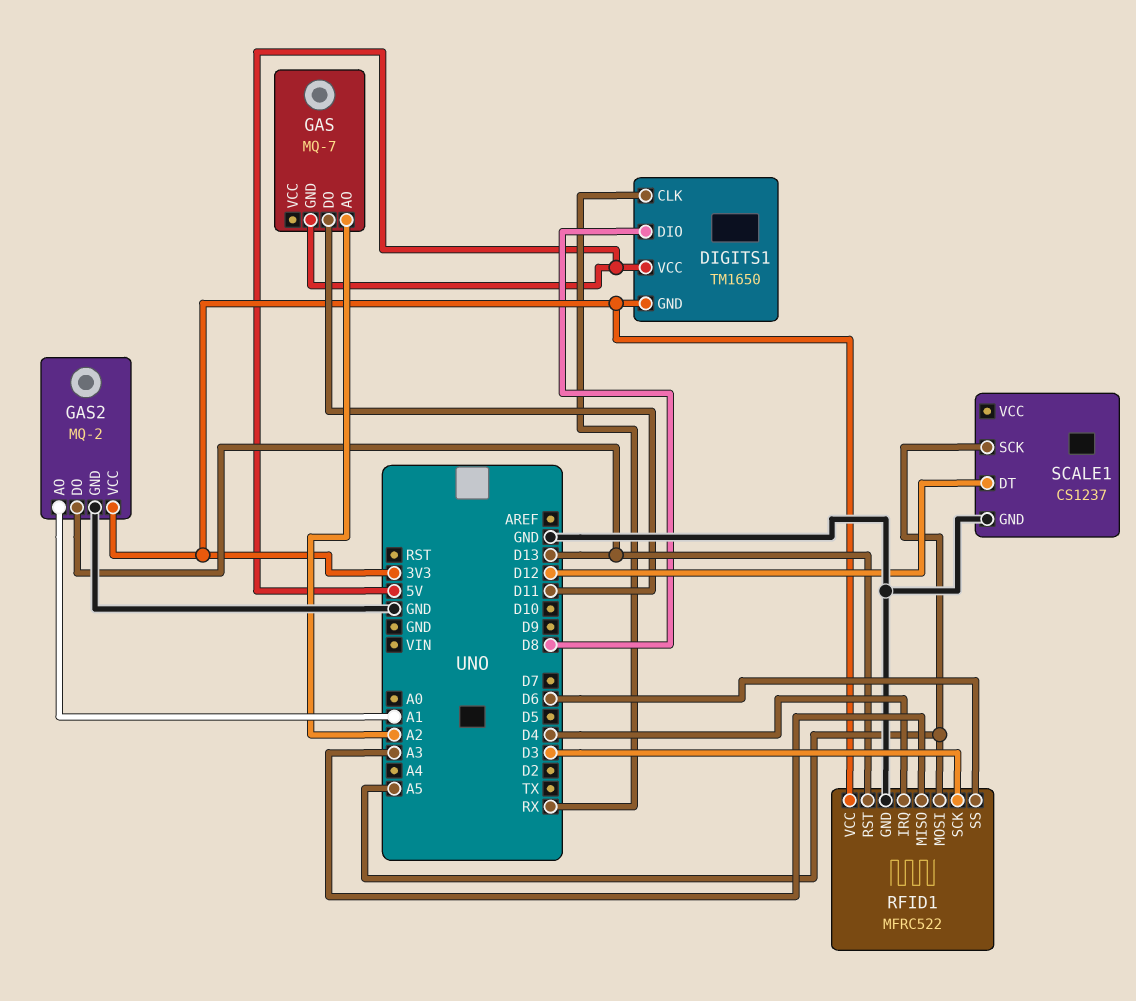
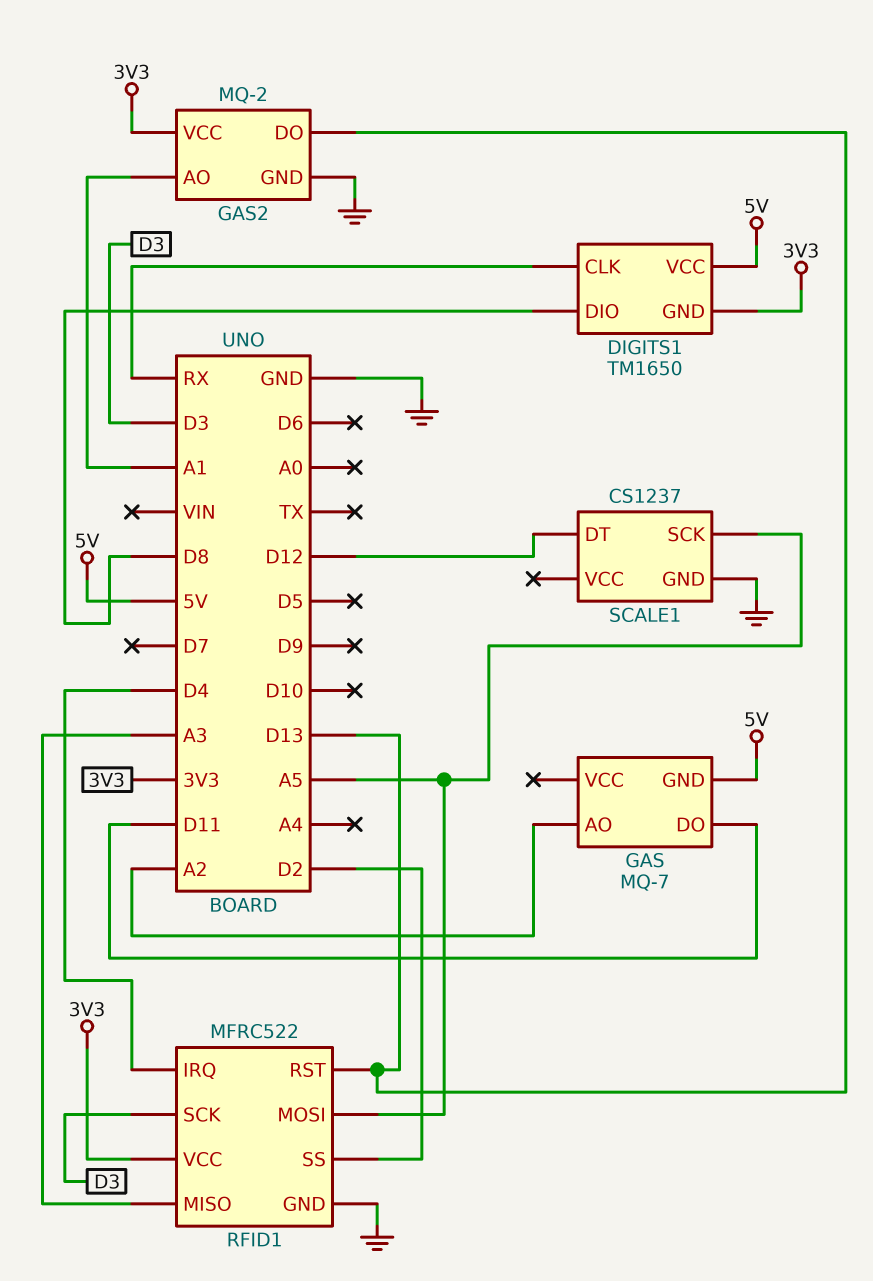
RFID1 pin SS: D6 -> D2

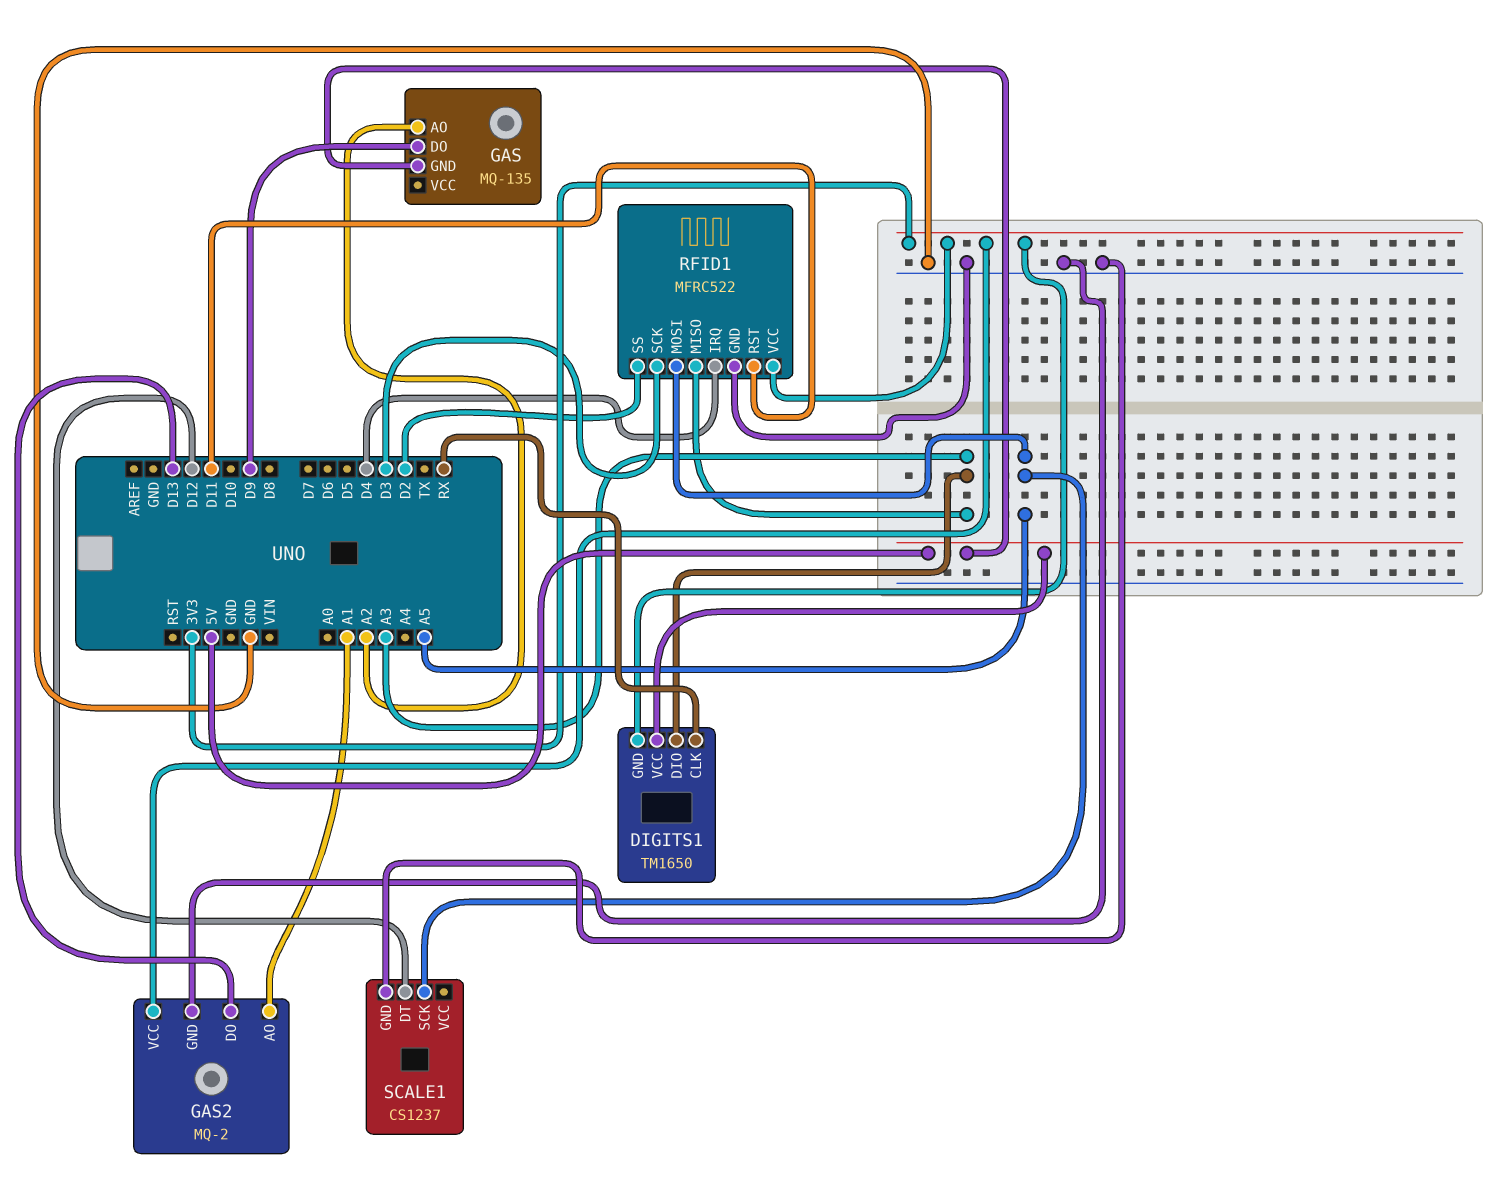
DIGITS1 pin DIO: D8 -> A3
GAS: MQ-7 -> MQ-135
GAS pin DO: D11 -> D9
RFID1 pin RST: D13 -> D11

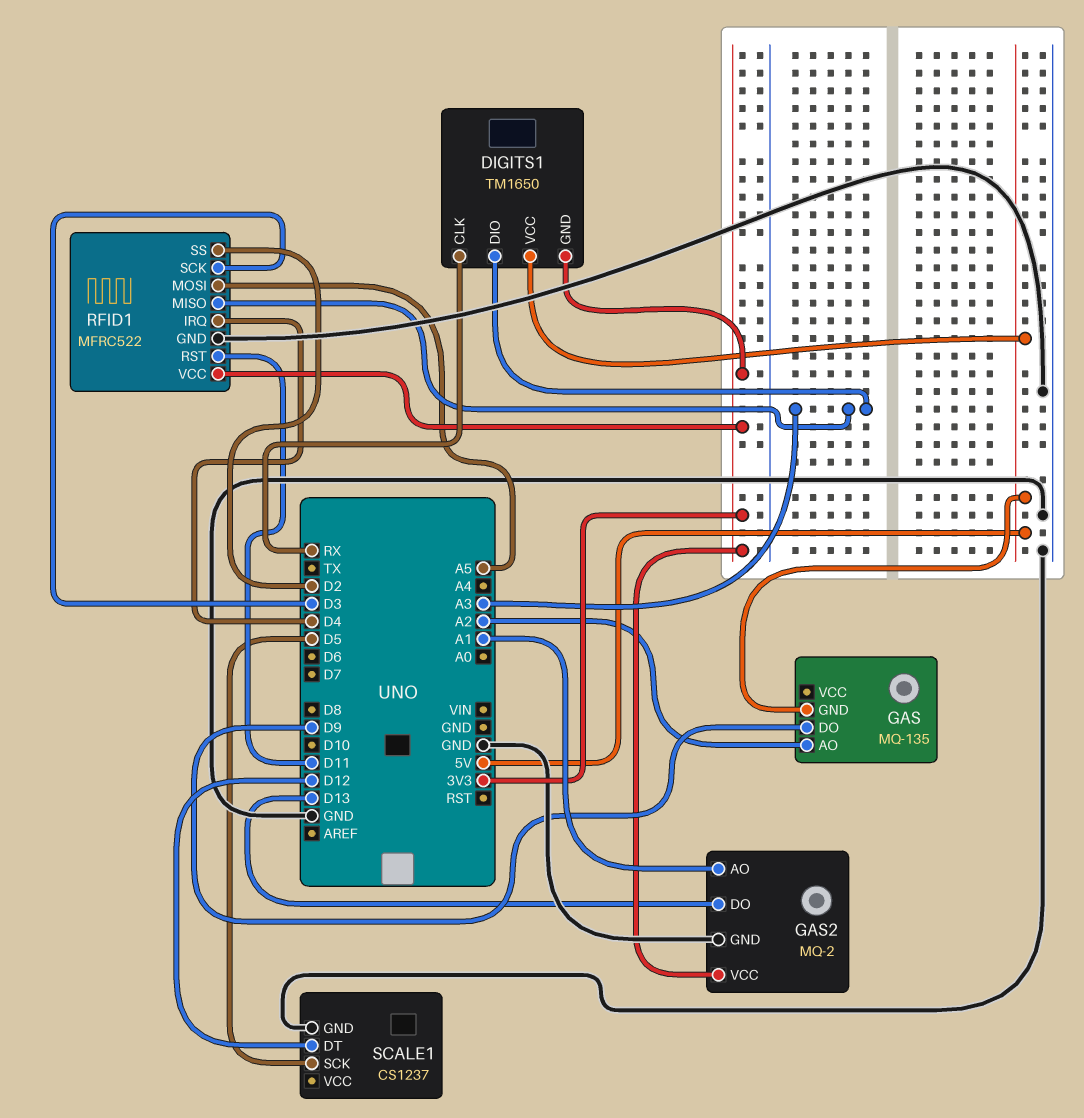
SCALE1 pin SCK: A5 -> D5

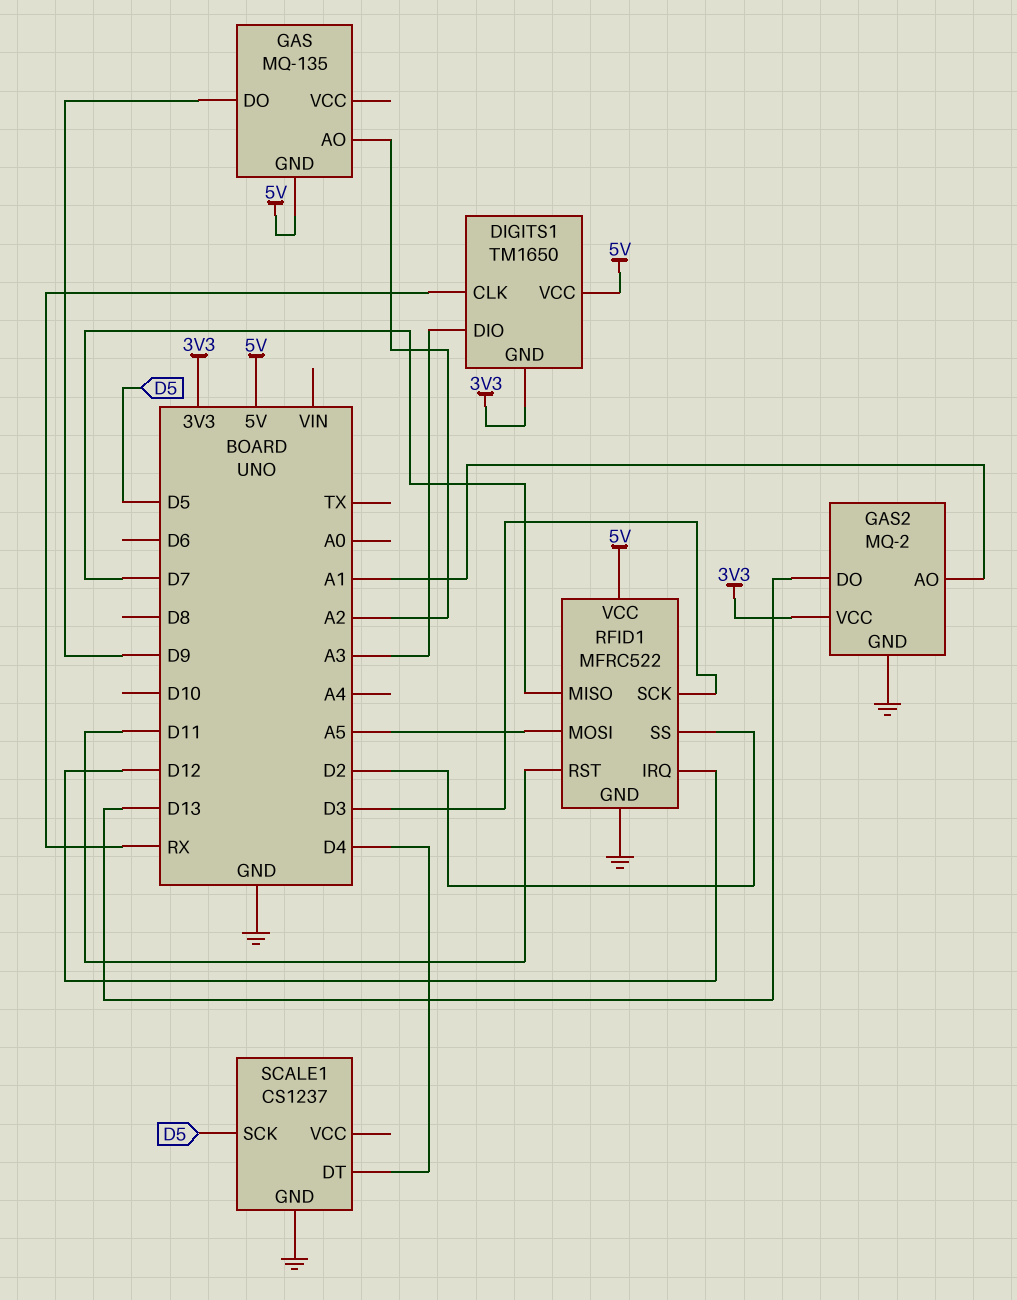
RFID1 pin IRQ: D4 -> D12
RFID1 pin MISO: A3 -> D7
RFID1 pin VCC: 3V3 -> 5V
SCALE1 pin DT: D12 -> D4

